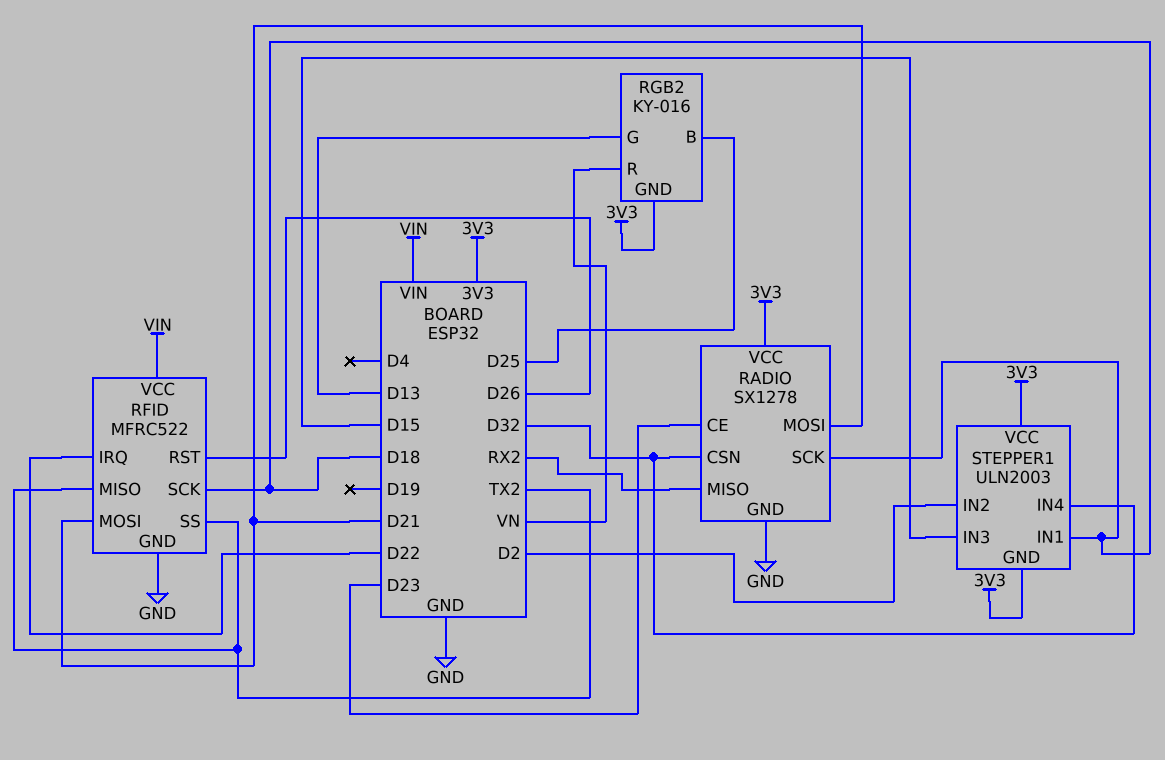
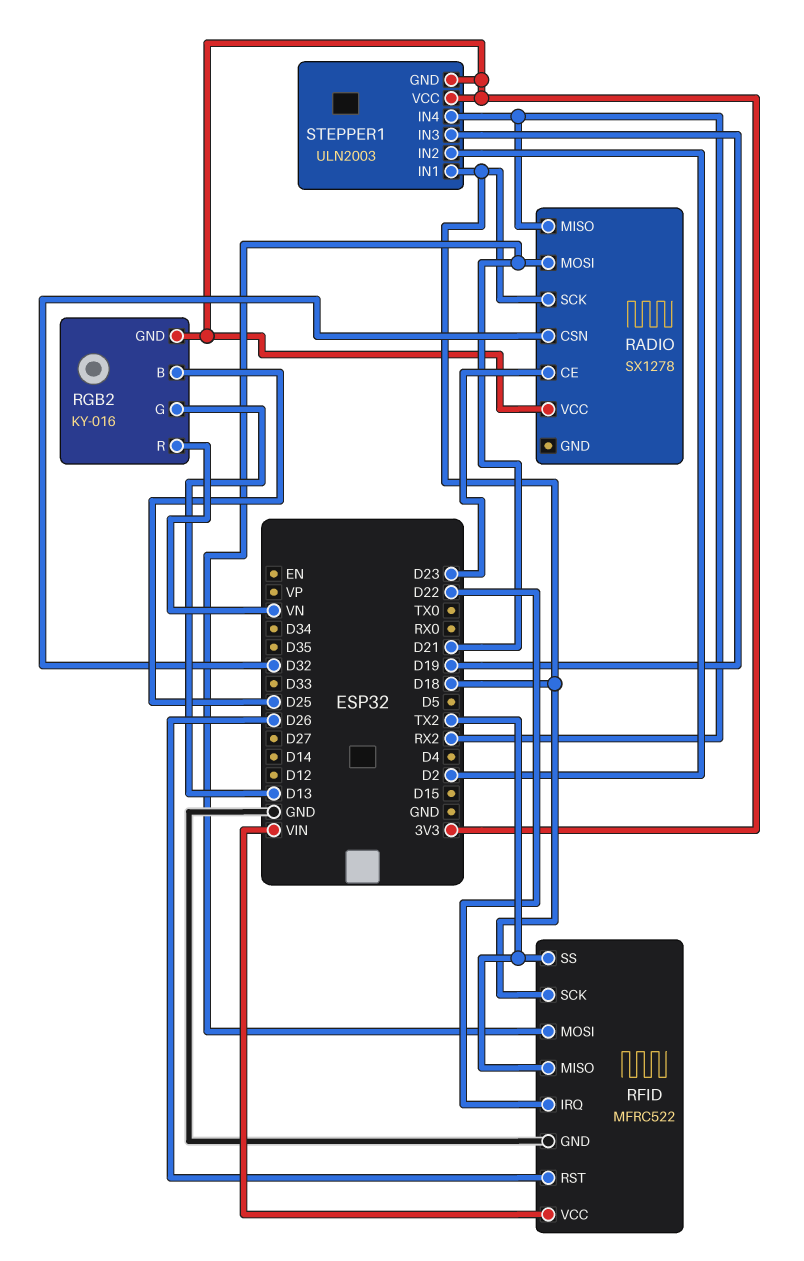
RADIO pin GND: GND -> none
STEPPER1 pin IN3: D15 -> D19
STEPPER1 pin IN4: D32 -> RX2

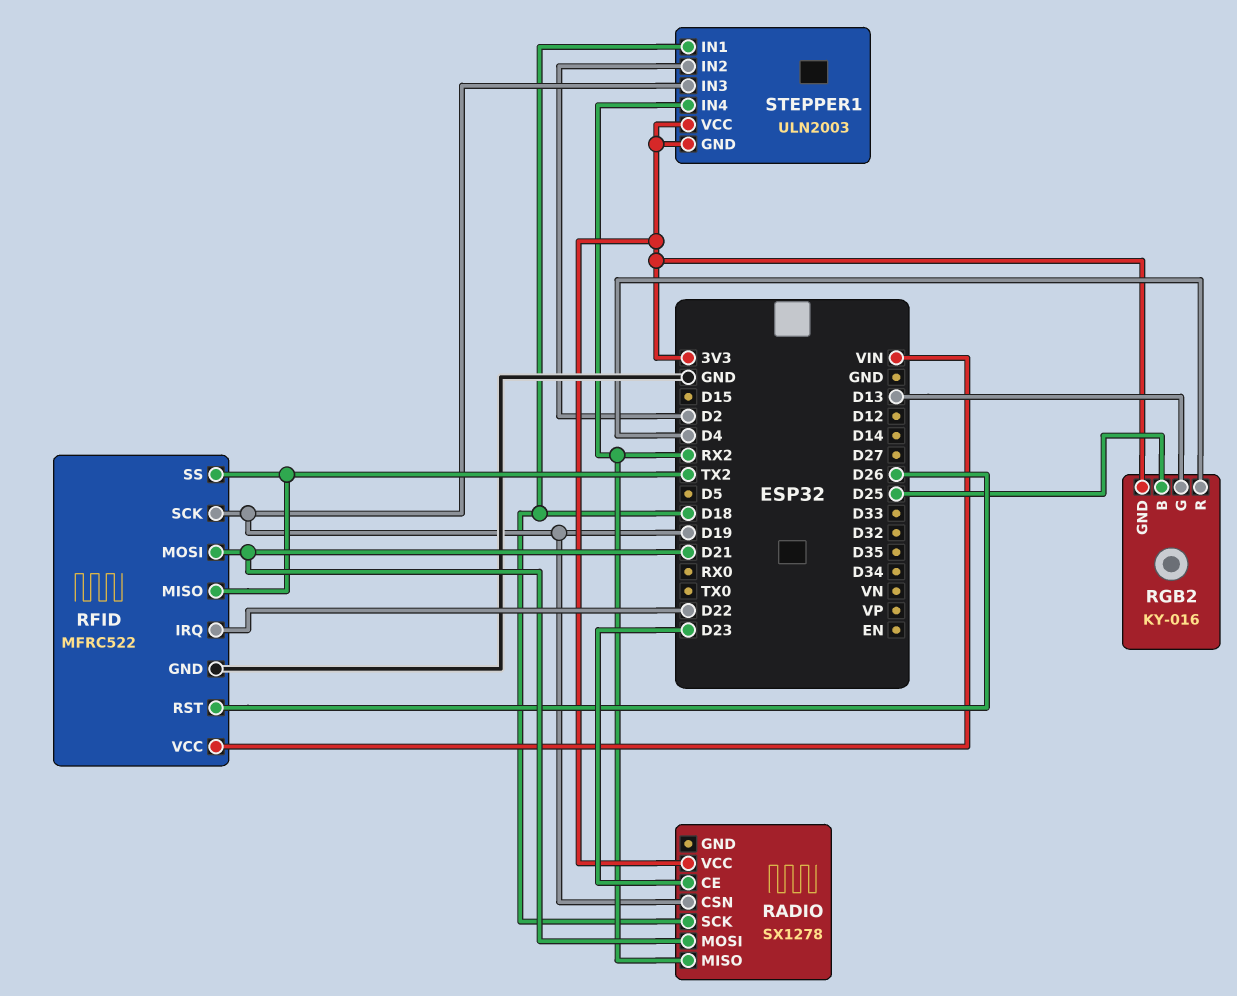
RADIO pin CSN: D32 -> D19
RFID pin SCK: D18 -> D19
RGB2 pin R: VN -> D4

